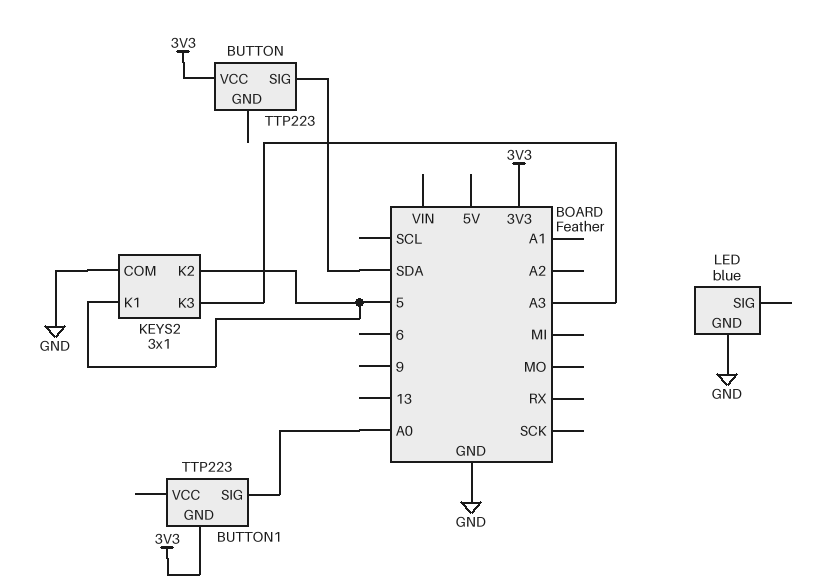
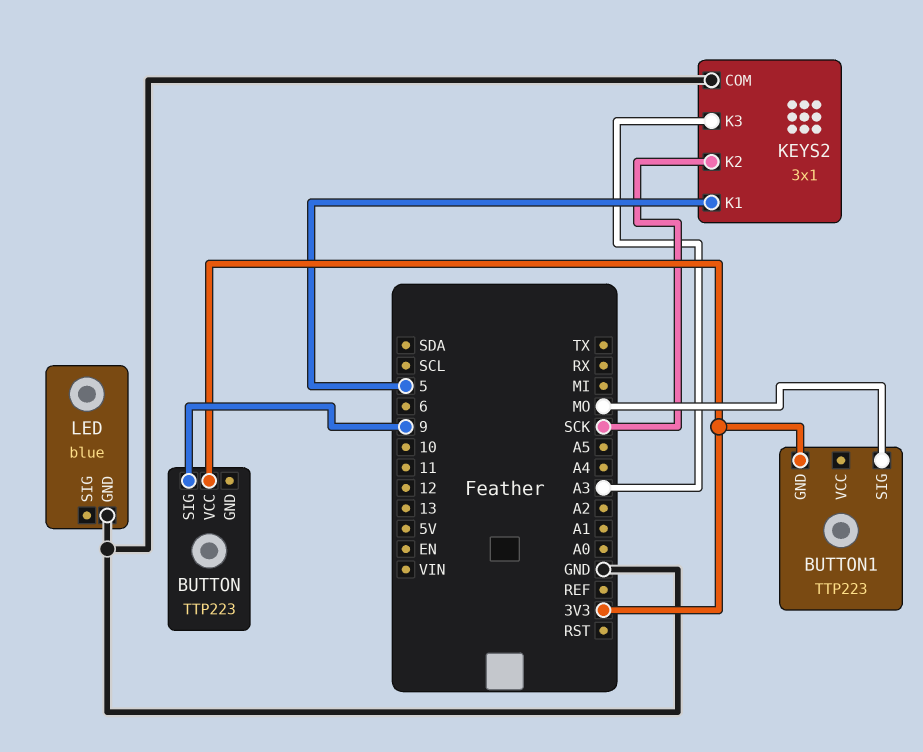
BUTTON pin SIG: SDA -> 9
BUTTON1 pin SIG: A0 -> MO
KEYS2 pin K2: 5 -> SCK

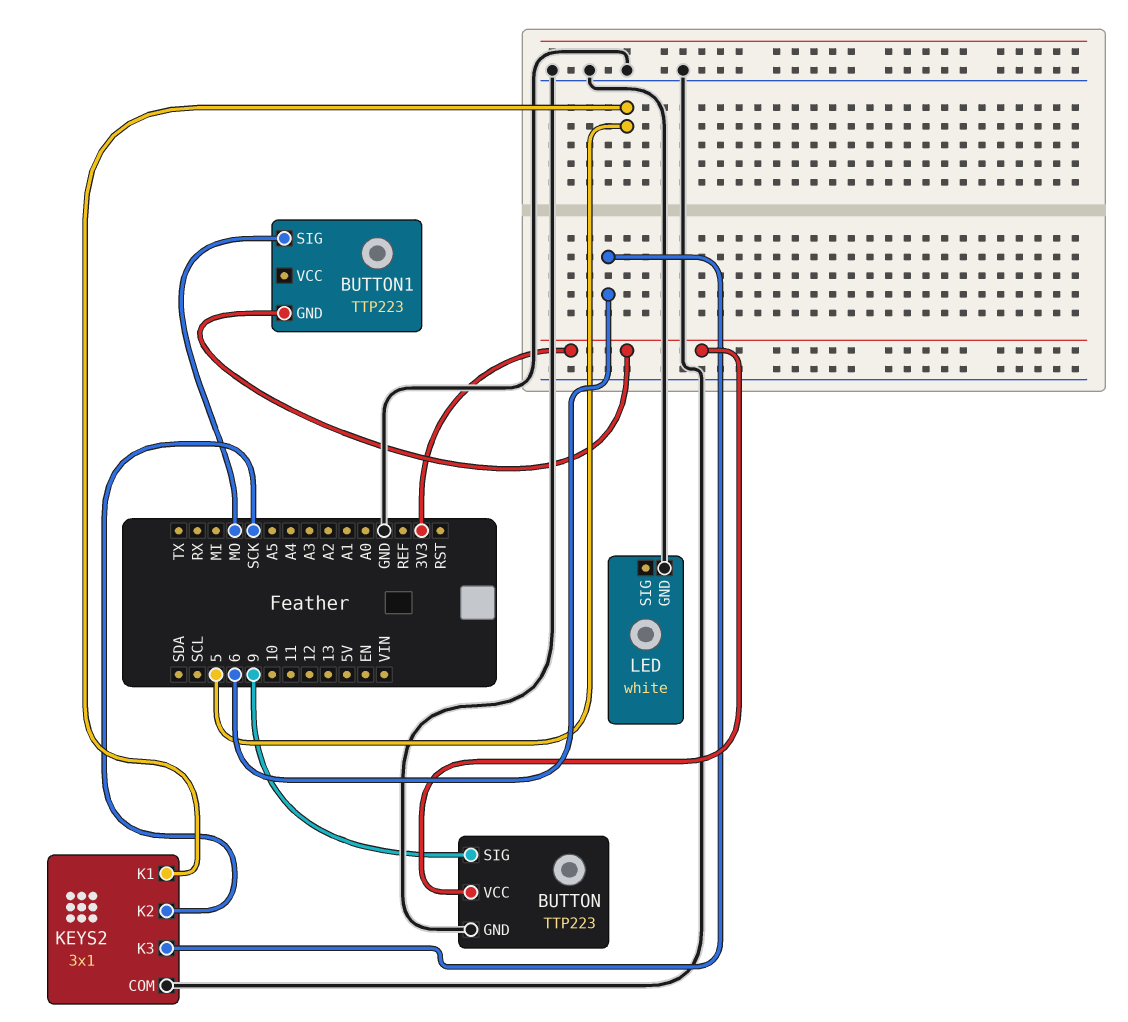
BUTTON pin GND: none -> GND
KEYS2 pin K3: A3 -> 6
LED: blue -> white

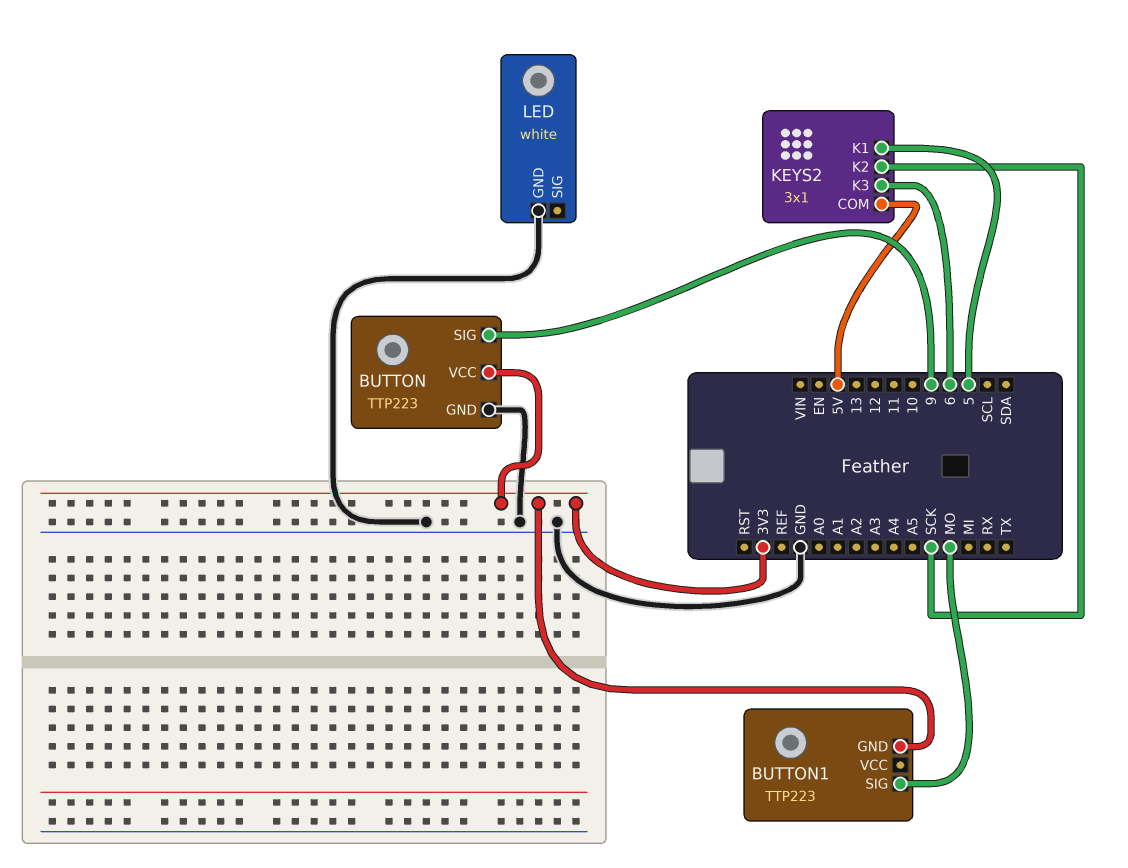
KEYS2 pin COM: GND -> 5V

